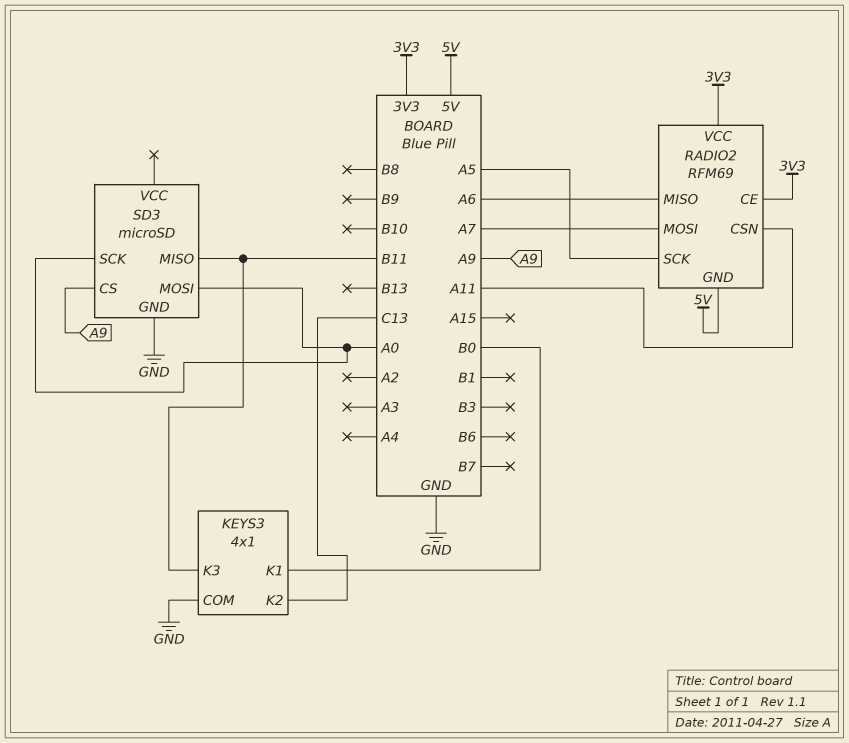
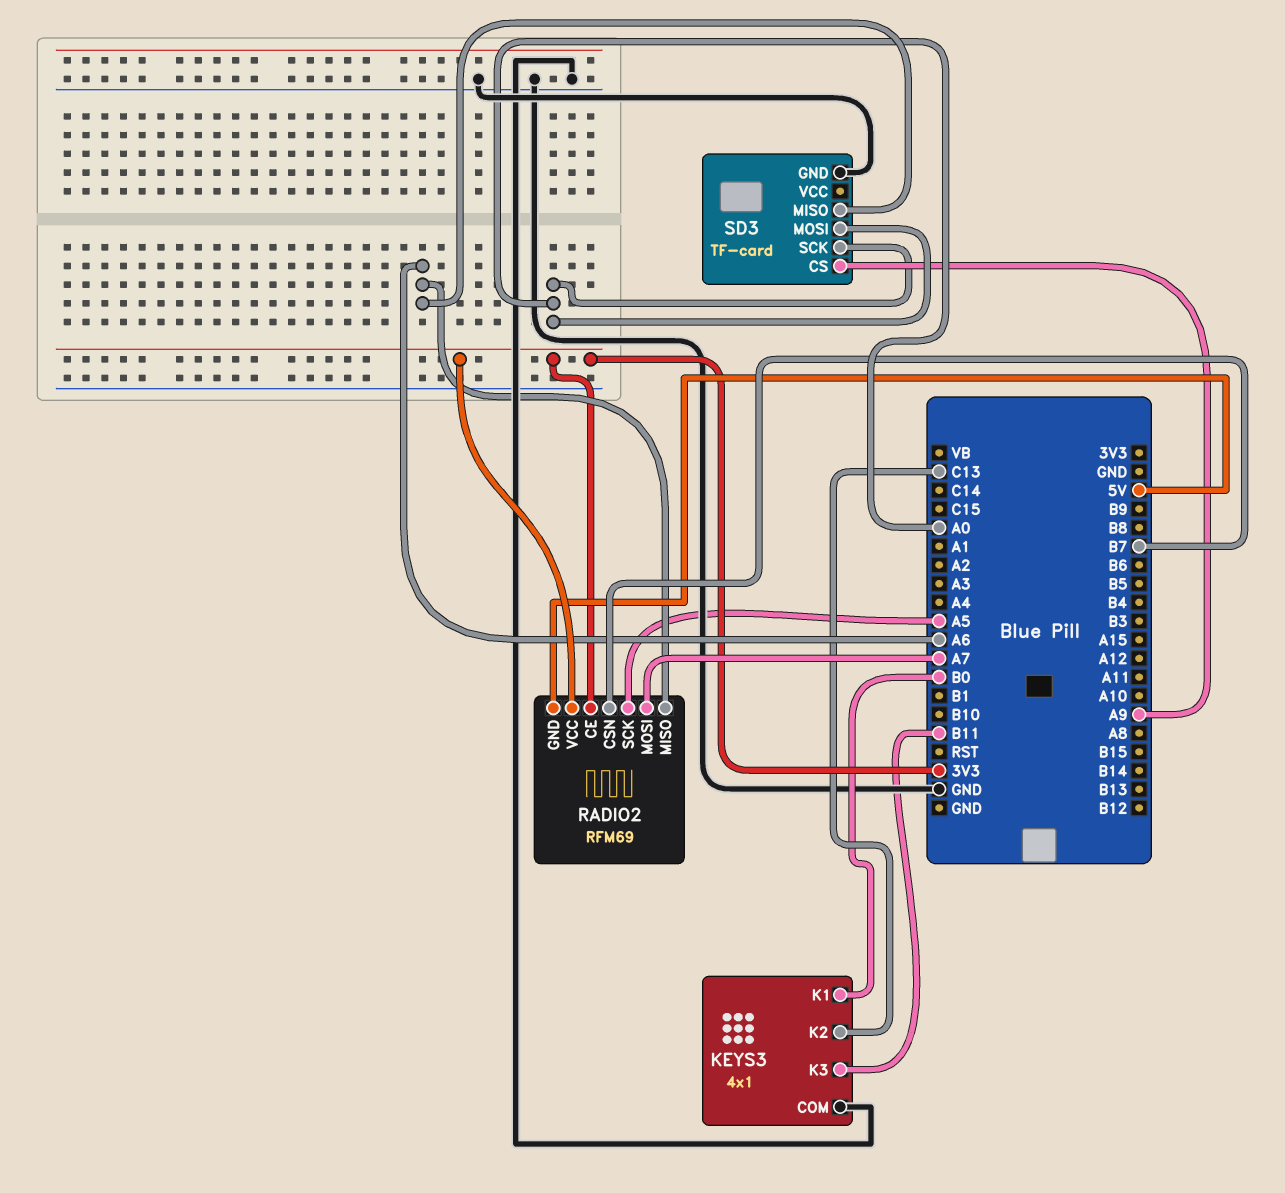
RADIO2 pin CSN: A11 -> B7
SD3: microSD -> TF-card
SD3 pin MISO: B11 -> A6

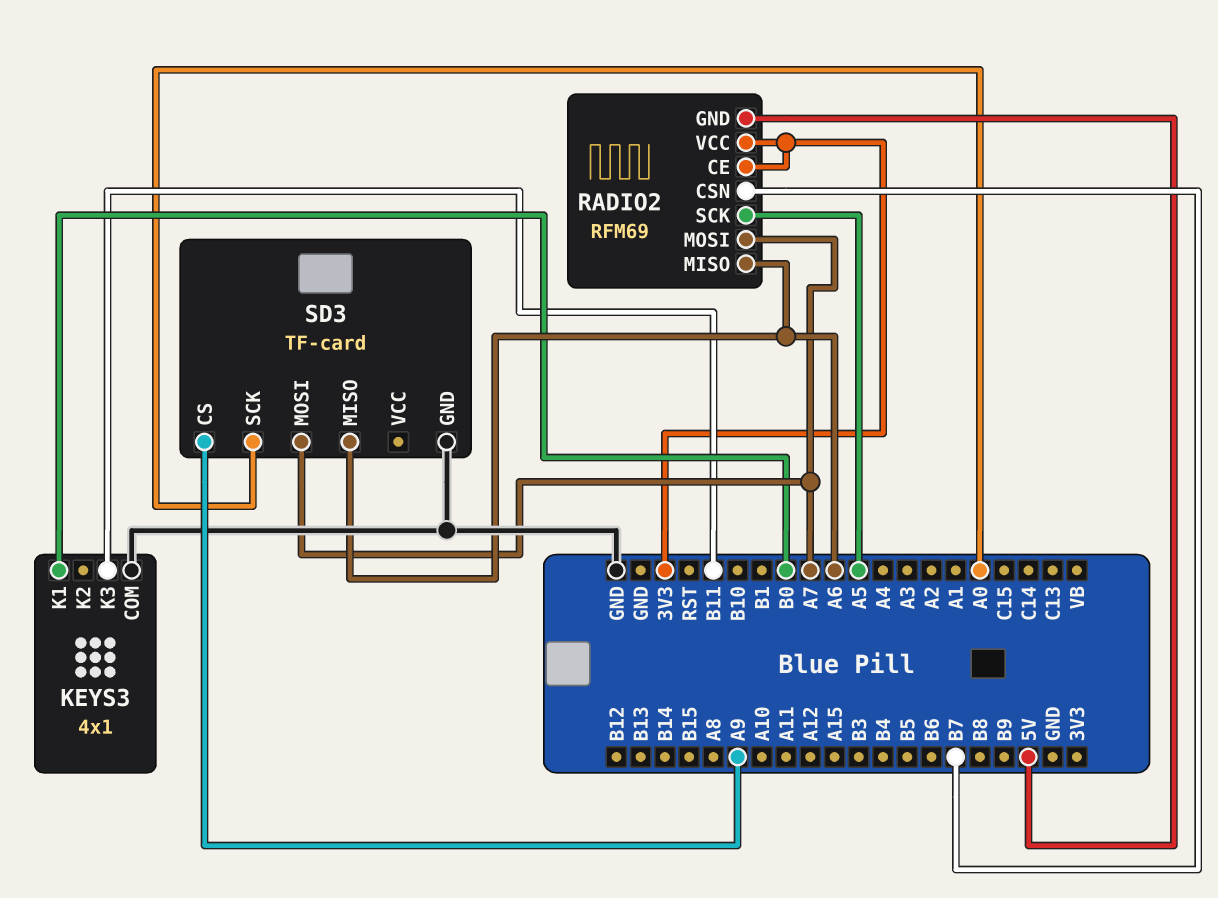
KEYS3 pin K2: C13 -> none
SD3 pin MOSI: A0 -> A7

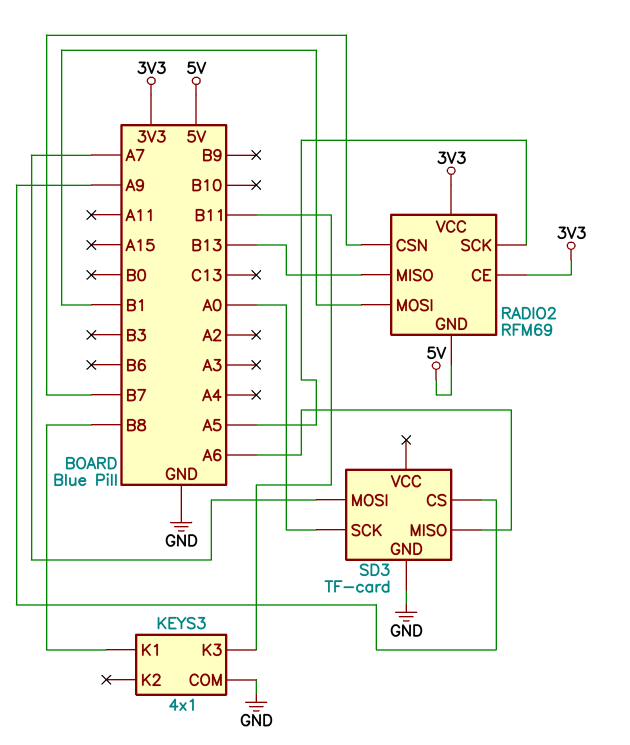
KEYS3 pin K1: B0 -> B8
RADIO2 pin MISO: A6 -> B13
RADIO2 pin MOSI: A7 -> B1

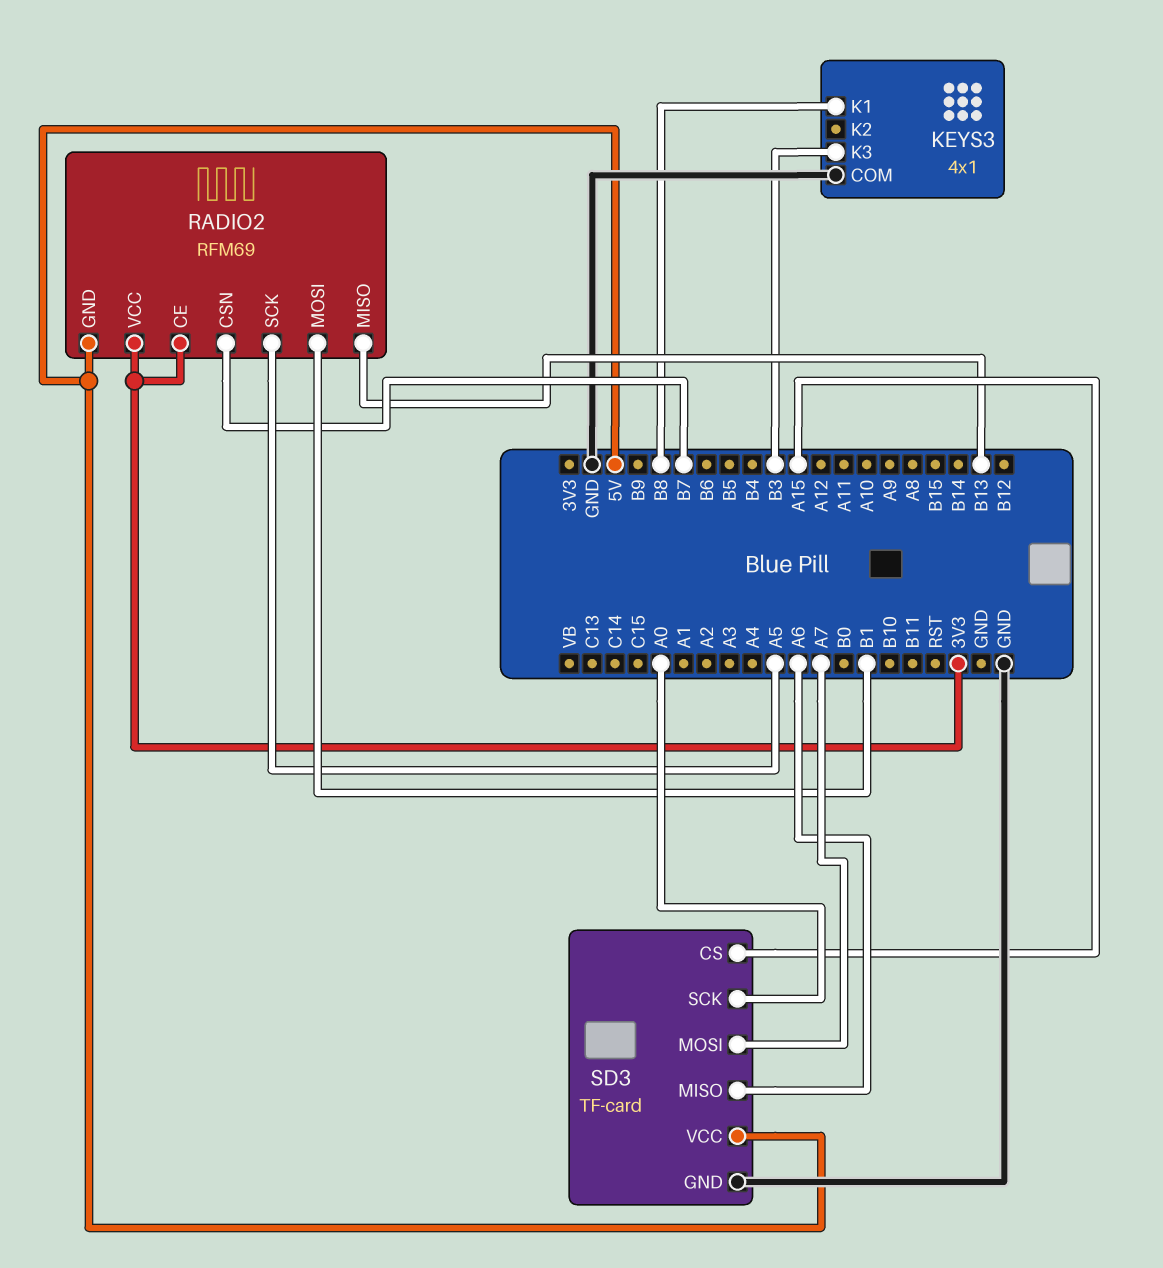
KEYS3 pin K3: B11 -> B3
SD3 pin CS: A9 -> A15
SD3 pin VCC: none -> 5V

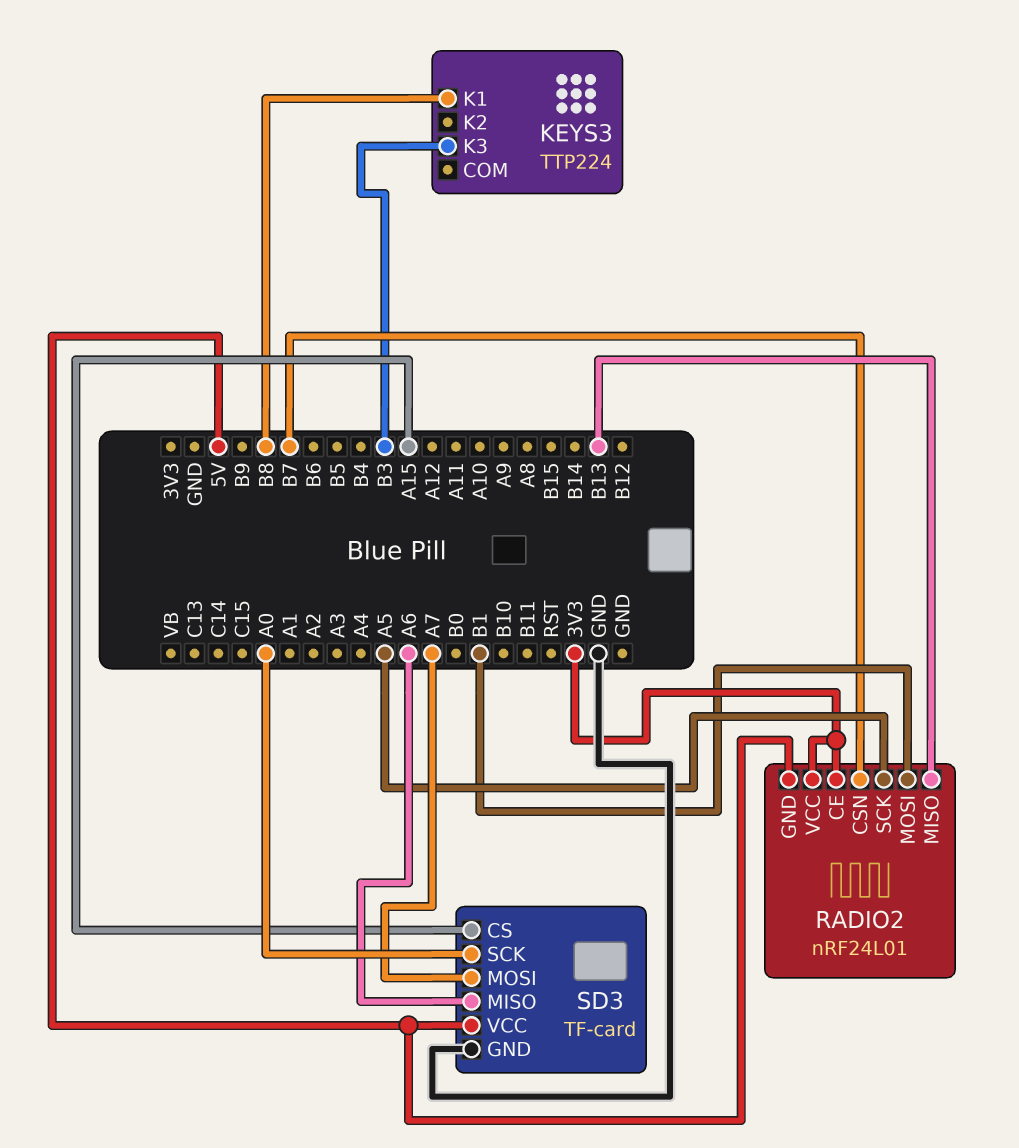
KEYS3: 4x1 -> TTP224
KEYS3 pin COM: GND -> none
RADIO2: RFM69 -> nRF24L01

